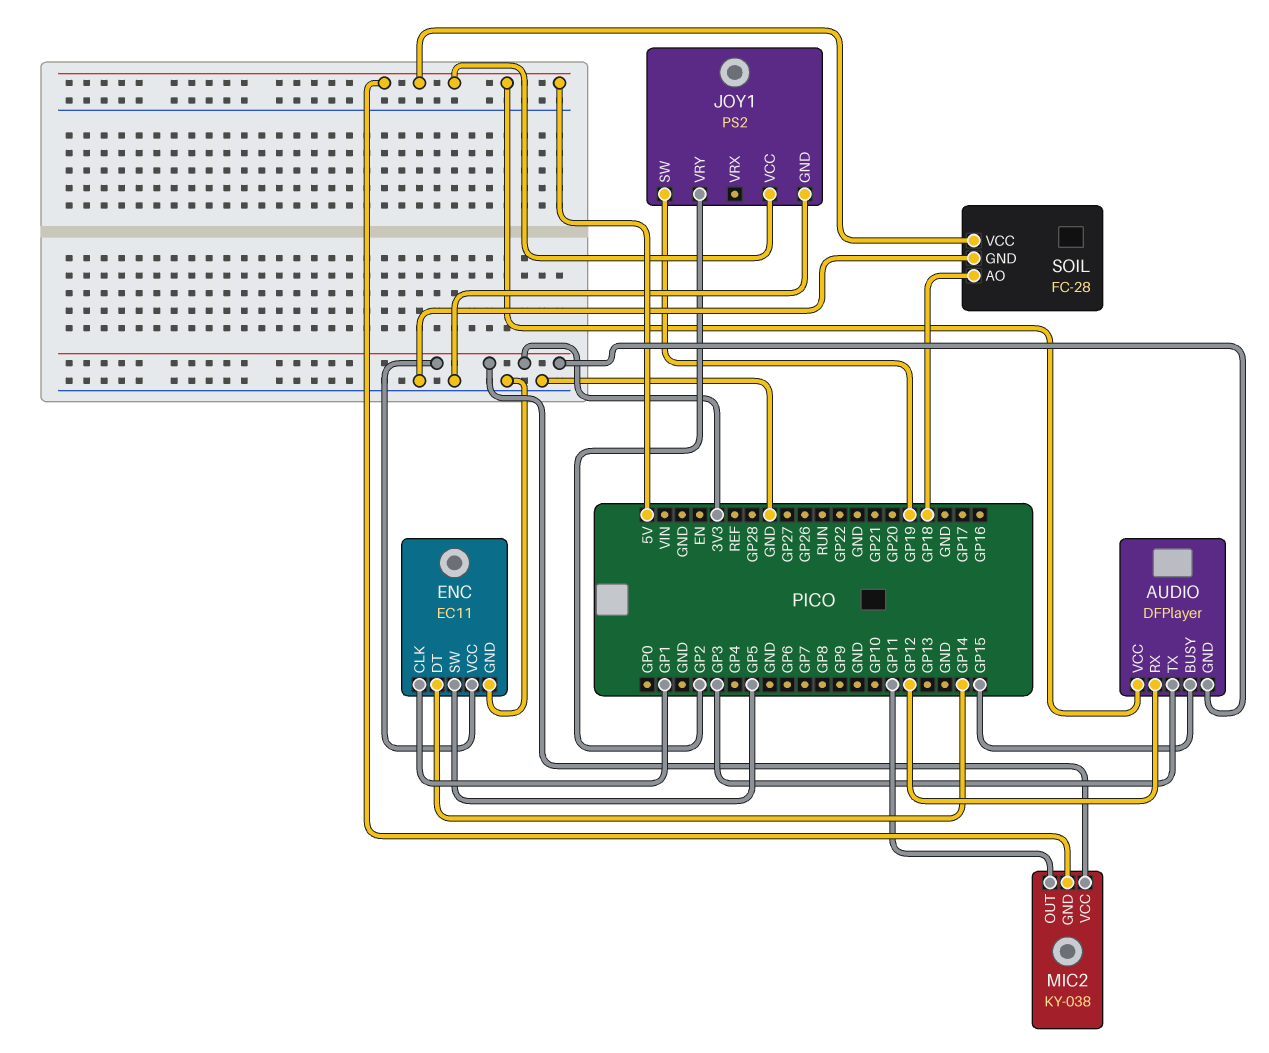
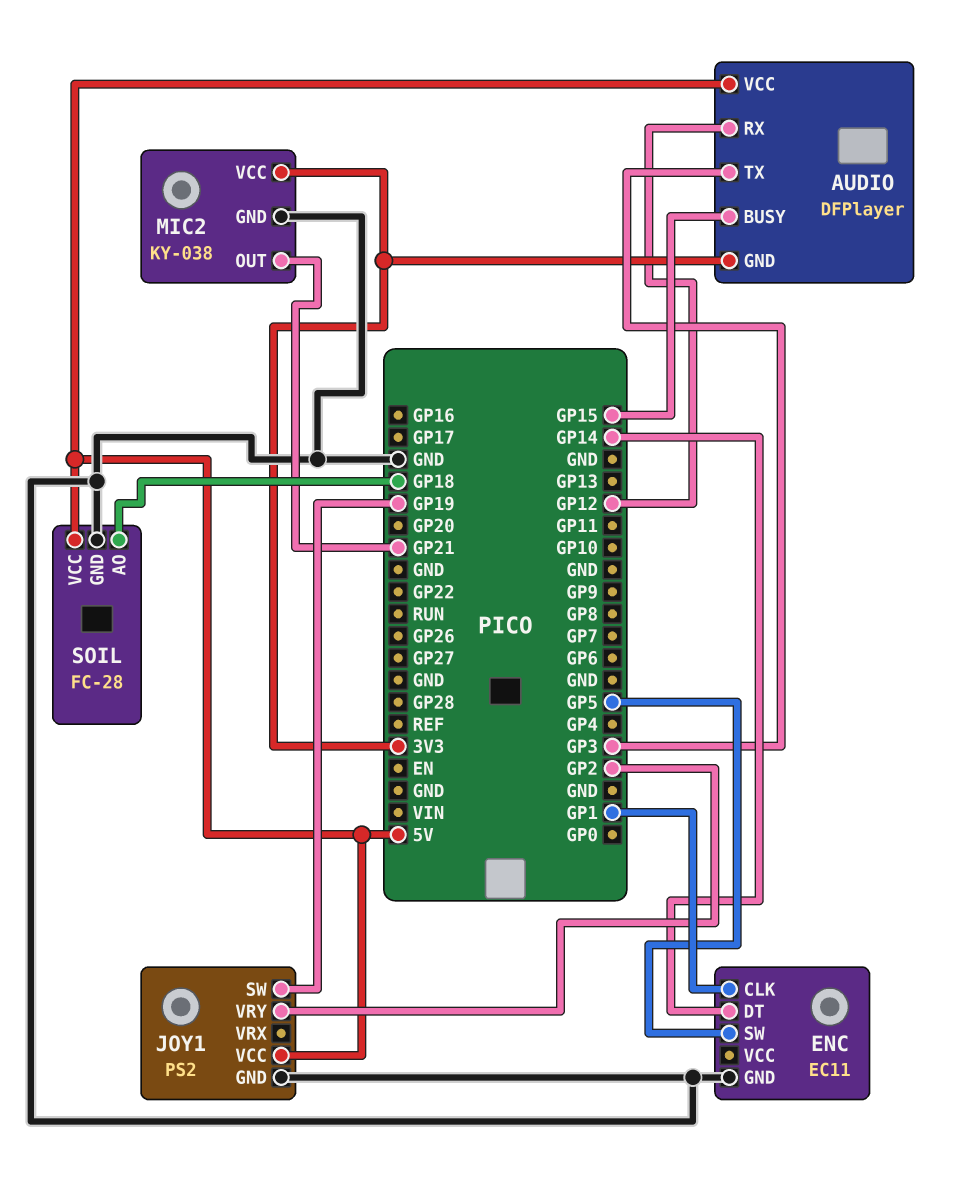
ENC pin VCC: 3V3 -> none
MIC2 pin GND: 5V -> GND
MIC2 pin OUT: GP11 -> GP21

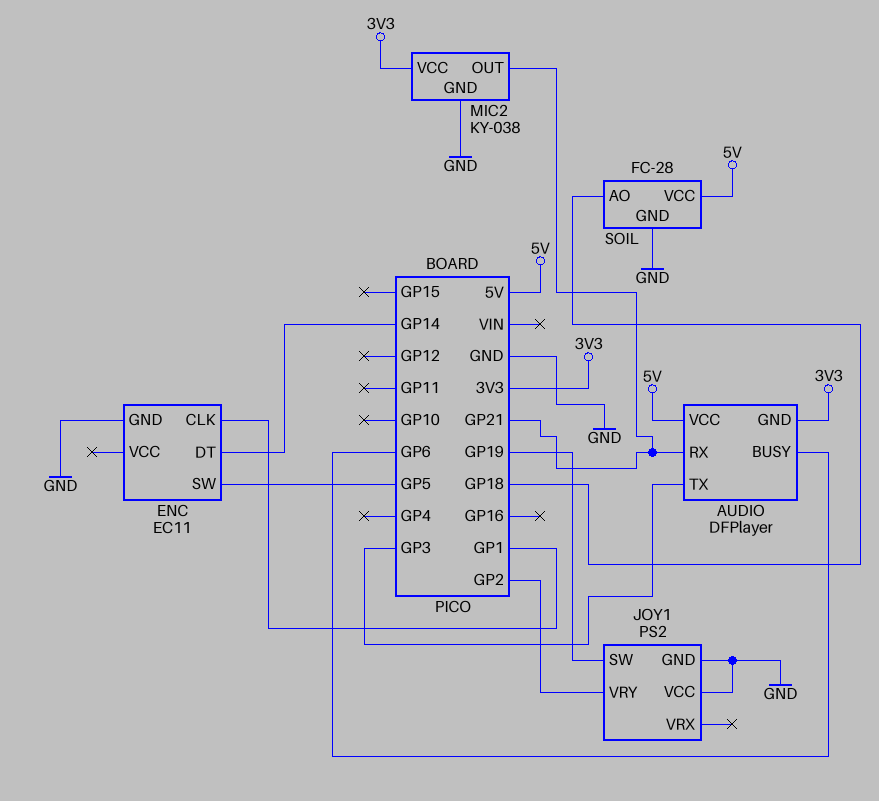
AUDIO pin BUSY: GP15 -> GP6
AUDIO pin RX: GP12 -> GP21
JOY1 pin VCC: 5V -> GND

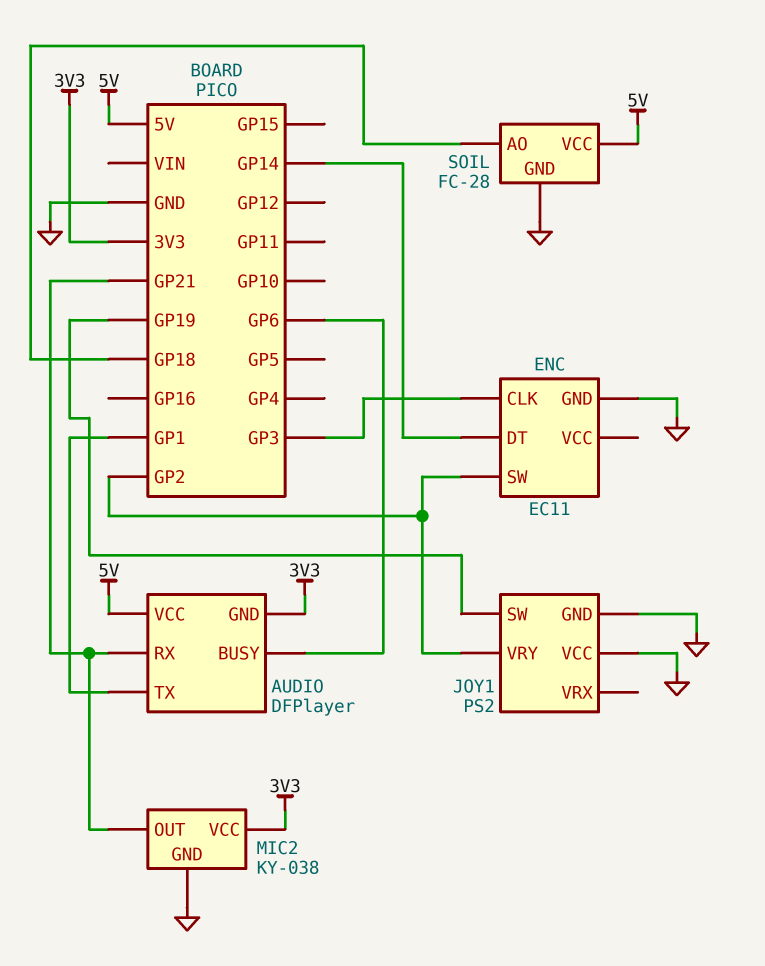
AUDIO pin TX: GP3 -> GP1
ENC pin CLK: GP1 -> GP3
ENC pin SW: GP5 -> GP2

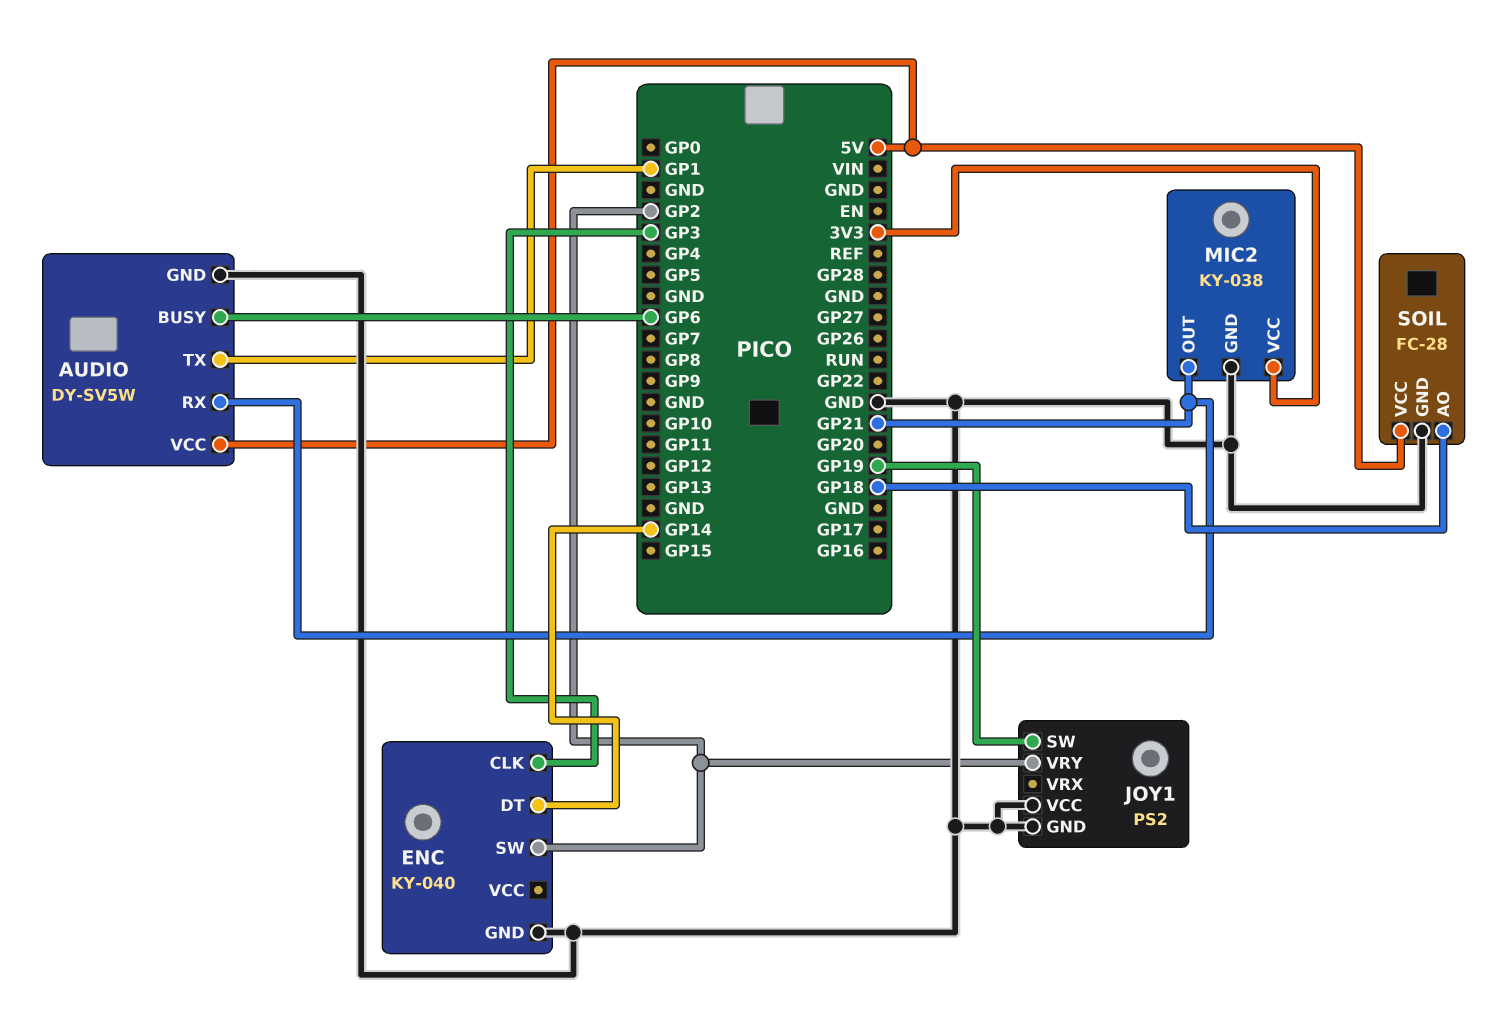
AUDIO: DFPlayer -> DY-SV5W
AUDIO pin GND: 3V3 -> GND
ENC: EC11 -> KY-040

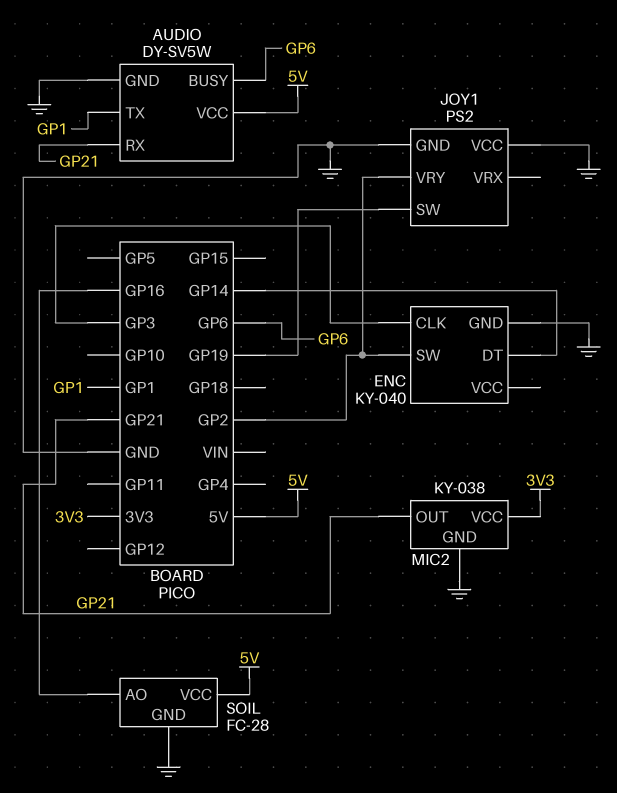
SOIL pin AO: GP18 -> GP16

